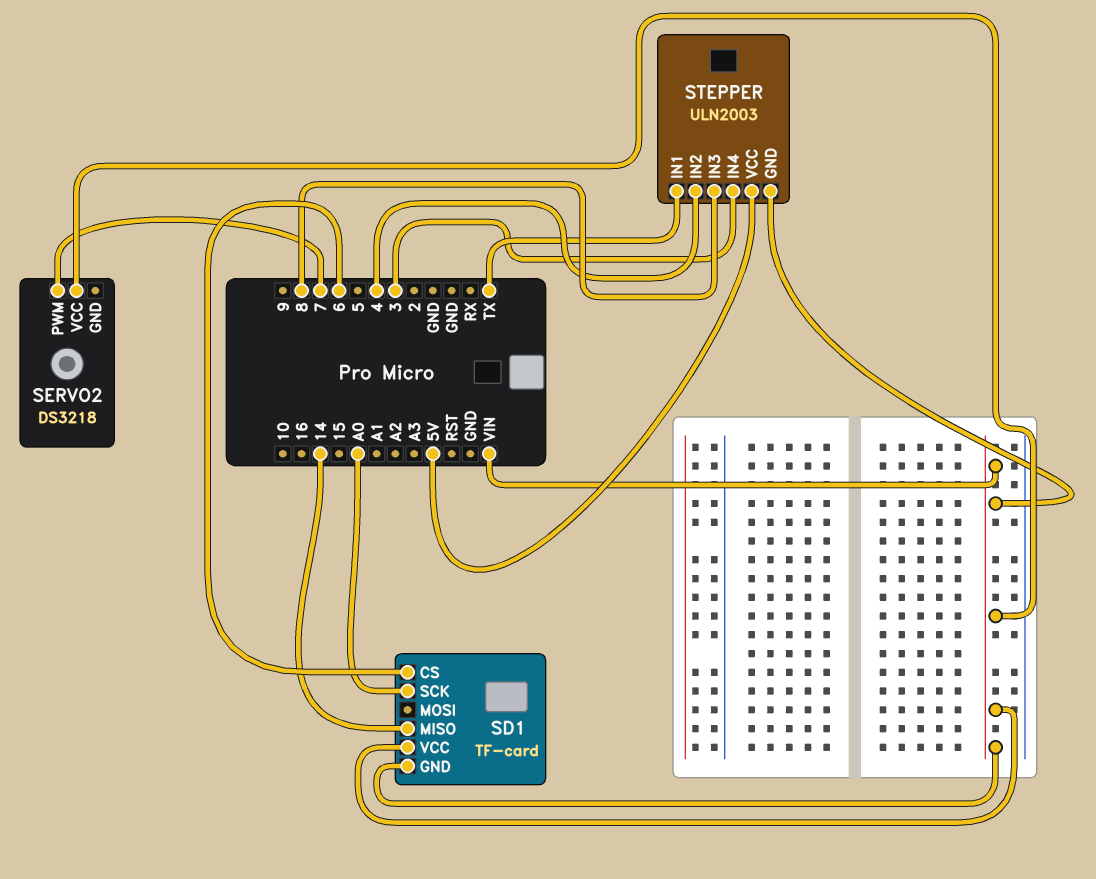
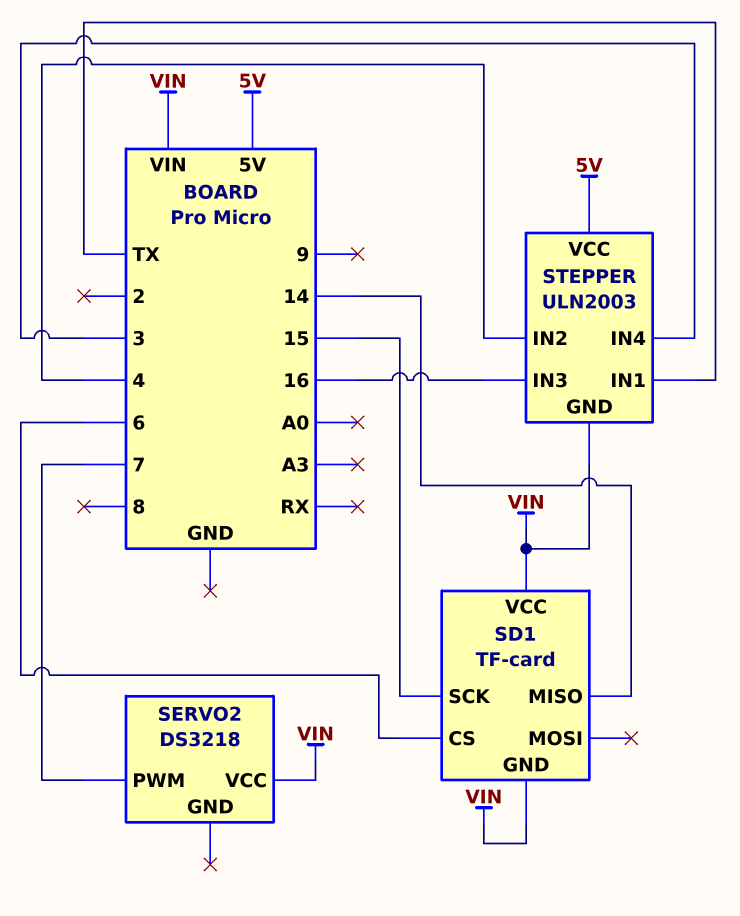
SD1 pin SCK: A0 -> 15
STEPPER pin IN3: 8 -> 16

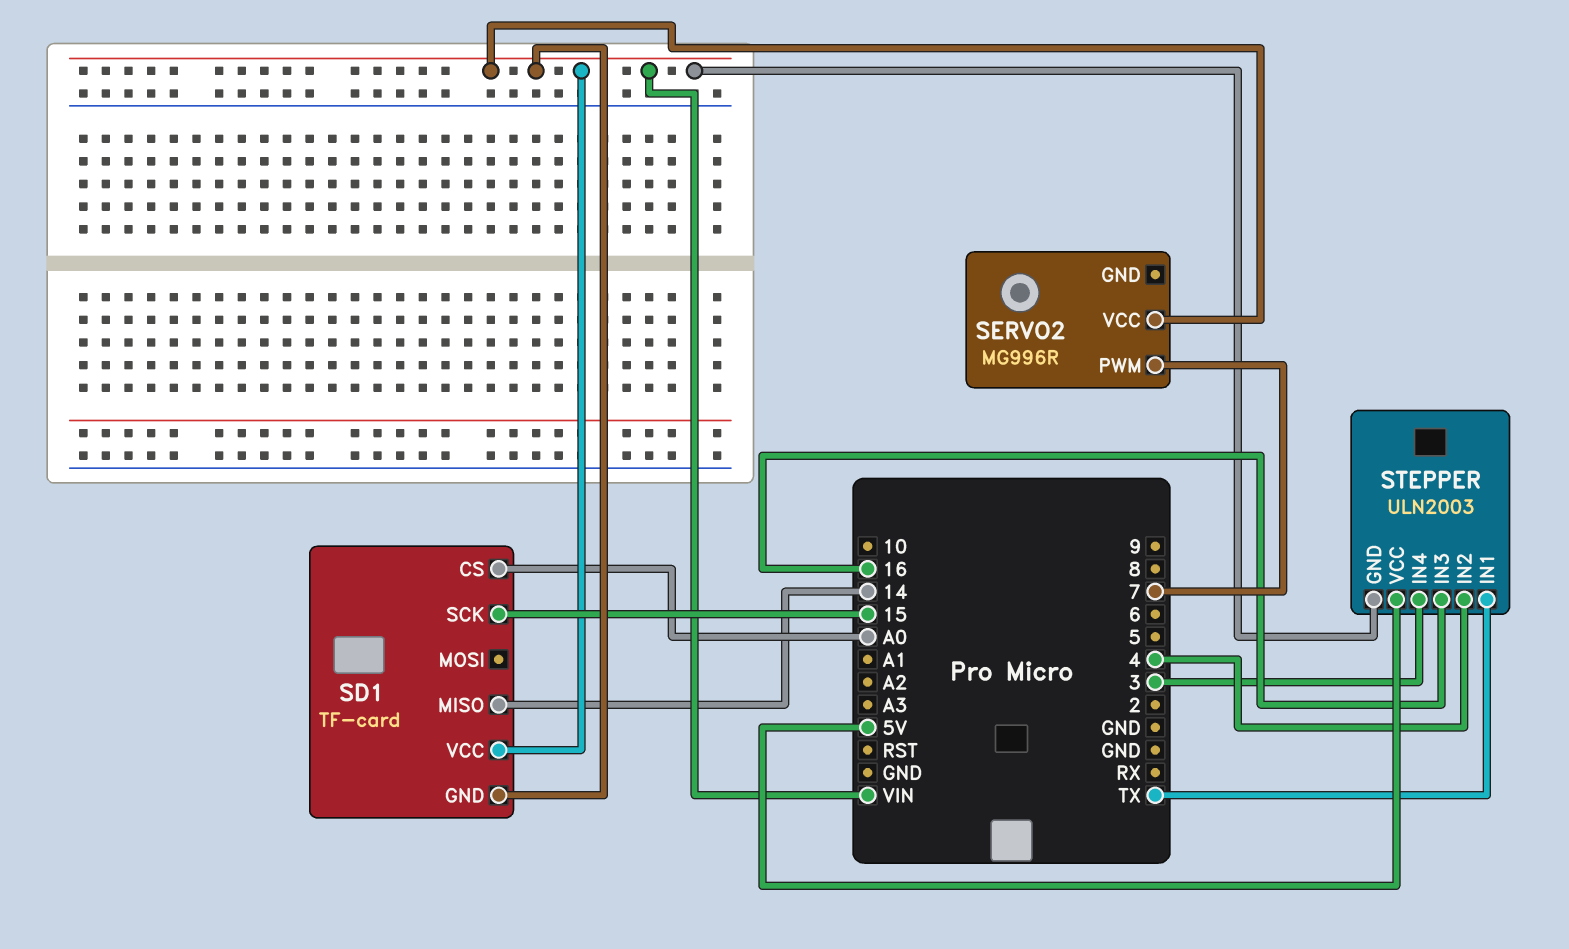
SD1 pin CS: 6 -> A0
SERVO2: DS3218 -> MG996R

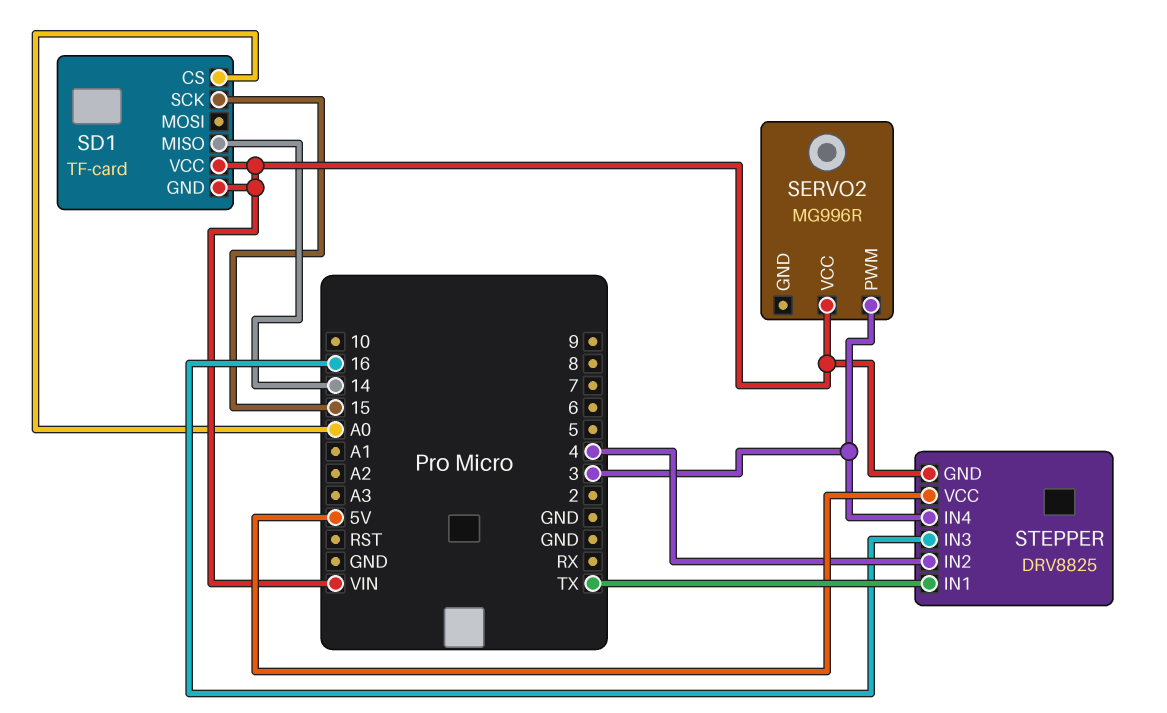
SERVO2 pin PWM: 7 -> 3
STEPPER: ULN2003 -> DRV8825

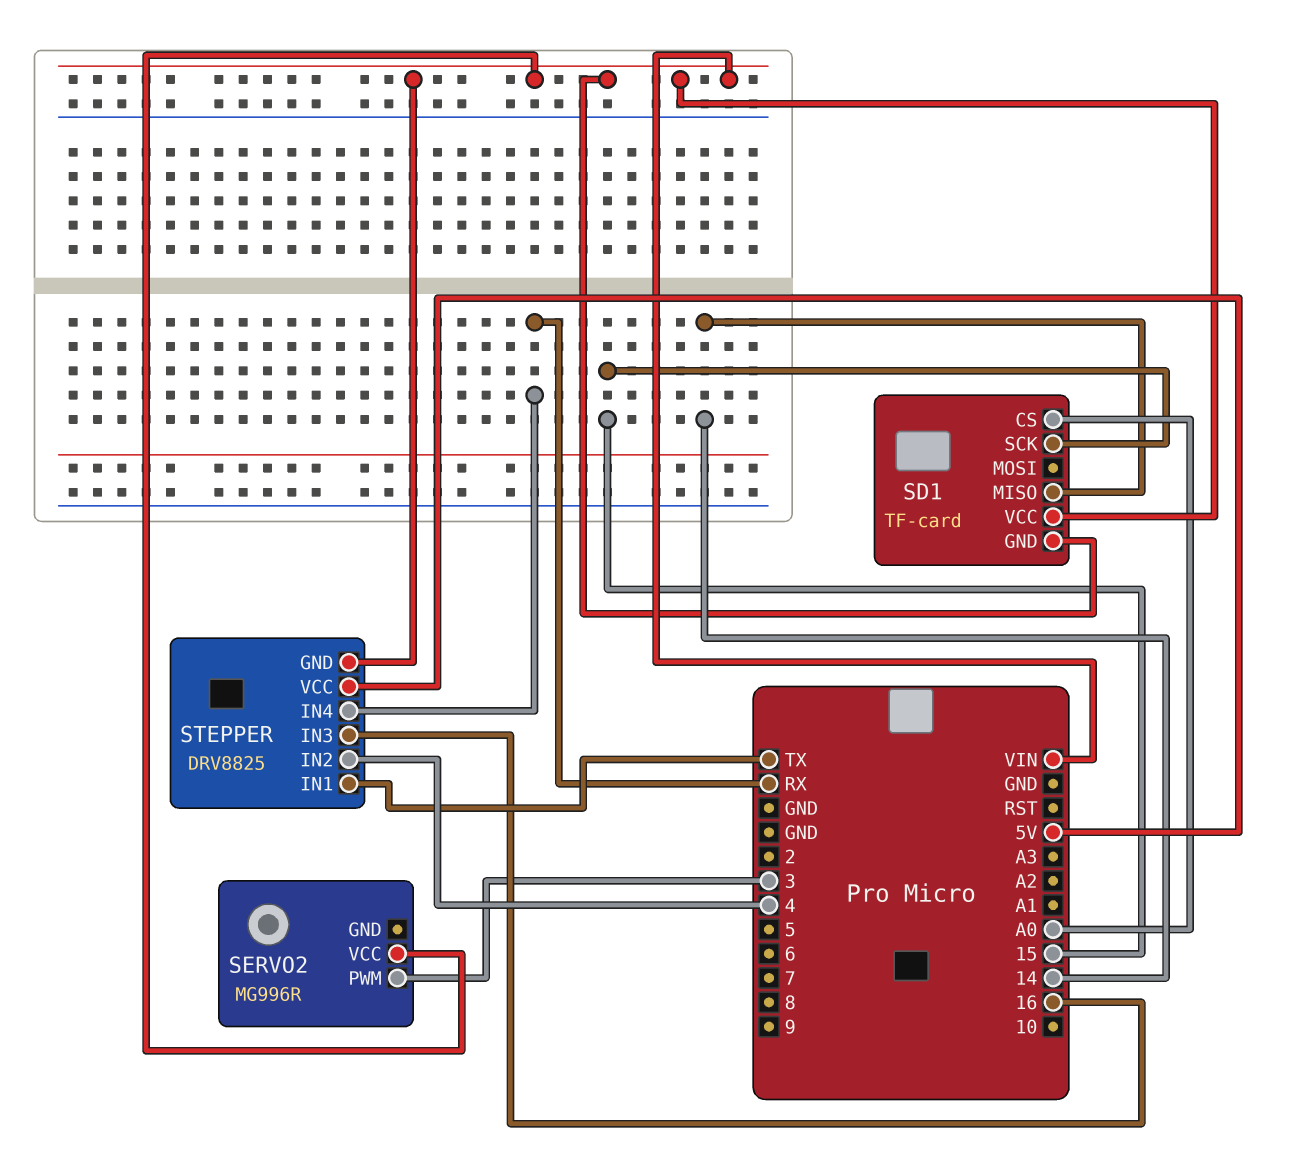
STEPPER pin IN4: 3 -> RX

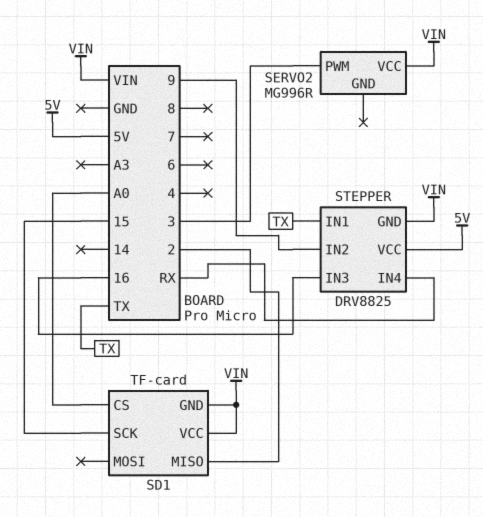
SD1 pin MISO: 14 -> 2
STEPPER pin IN2: 4 -> 9

